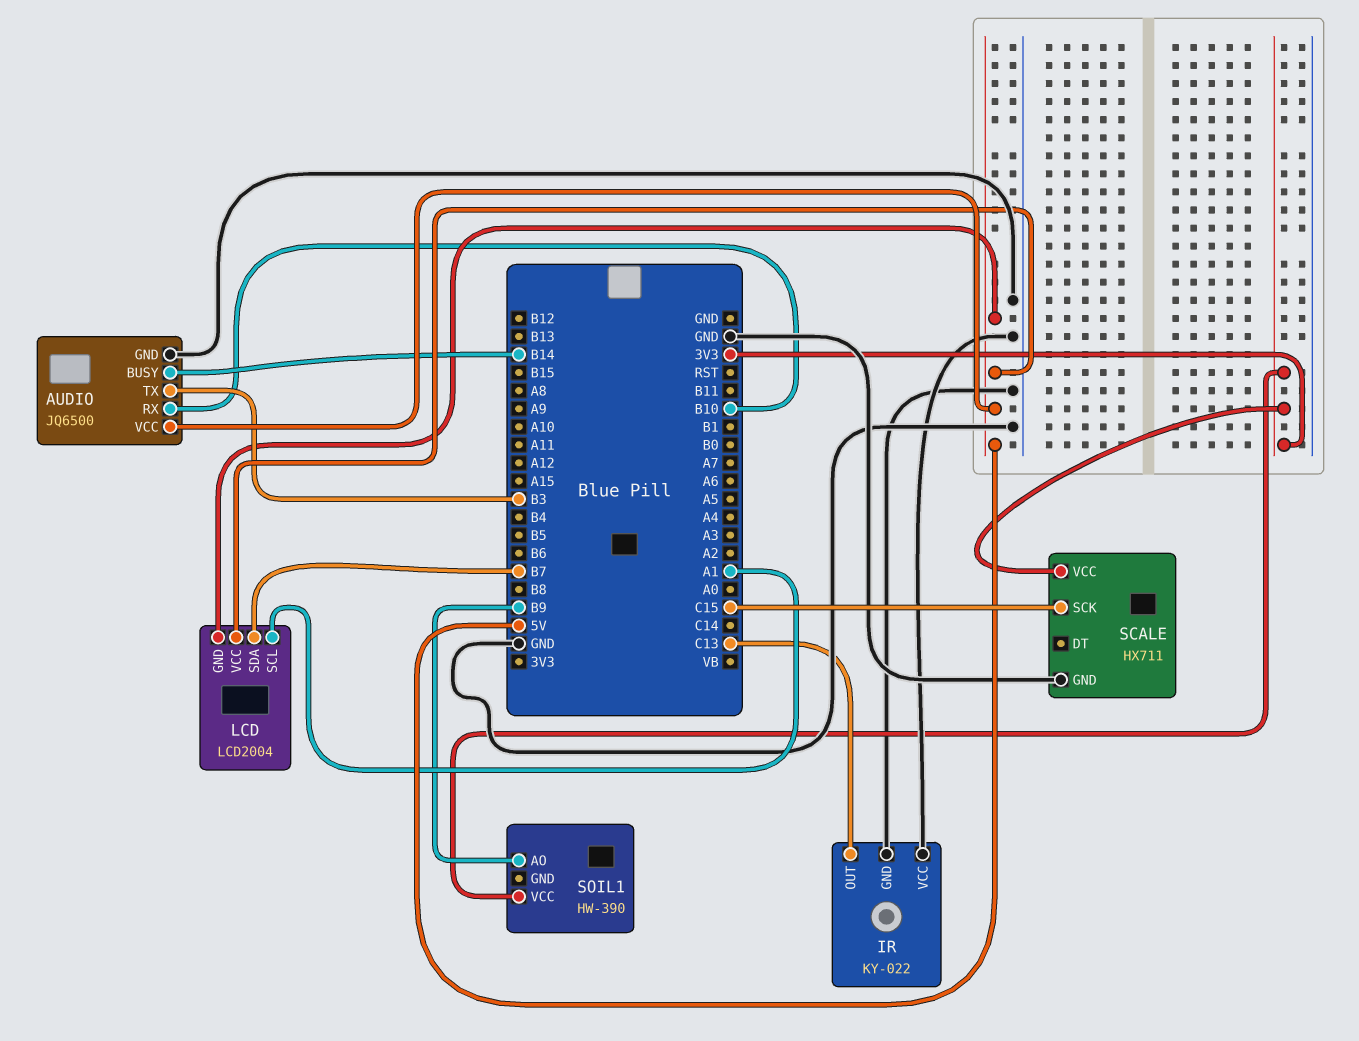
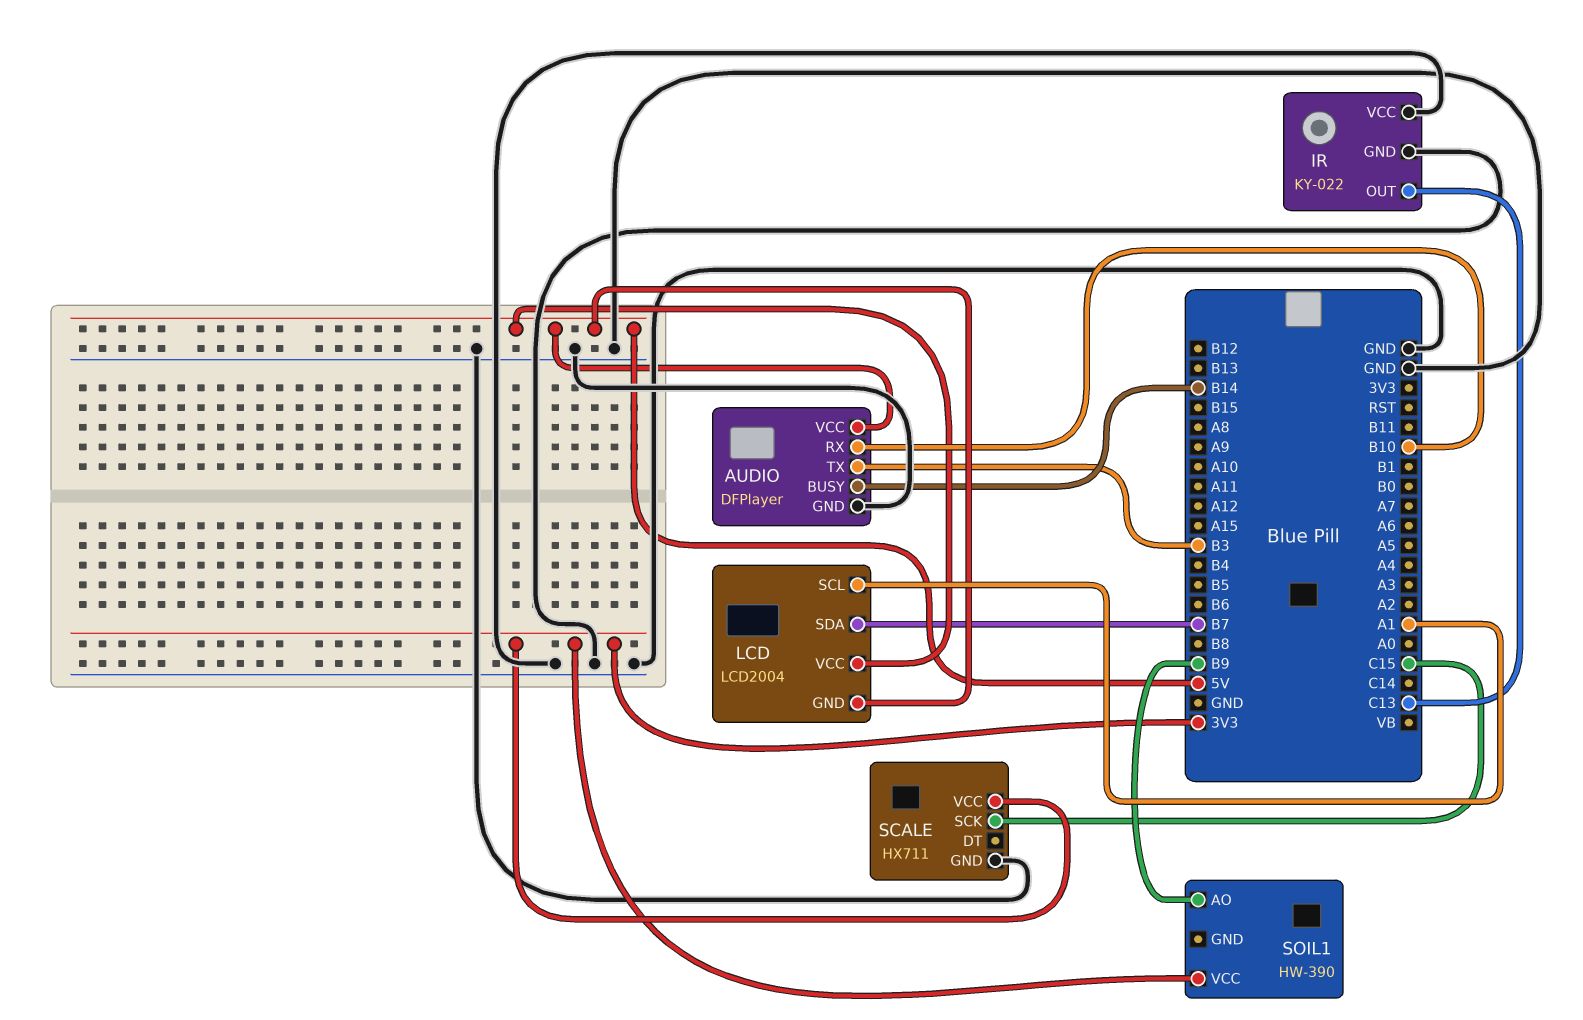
AUDIO: JQ6500 -> DFPlayer

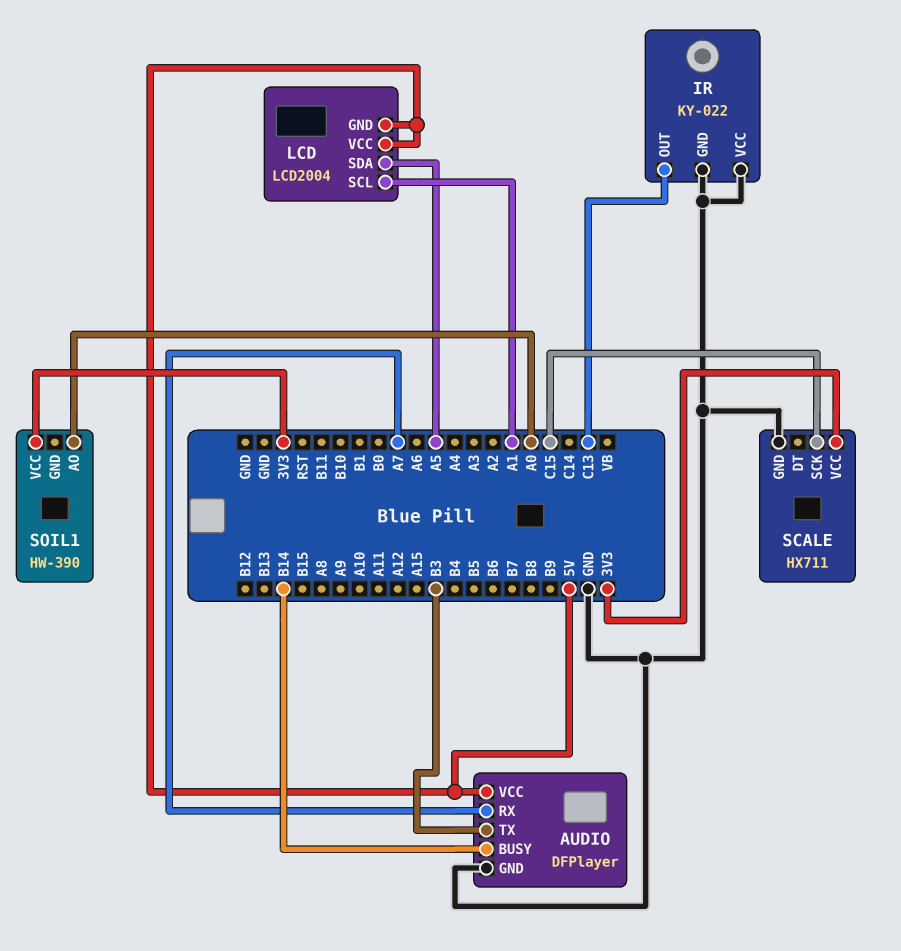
AUDIO pin RX: B10 -> A7
LCD pin SDA: B7 -> A5
SOIL1 pin AO: B9 -> A0

